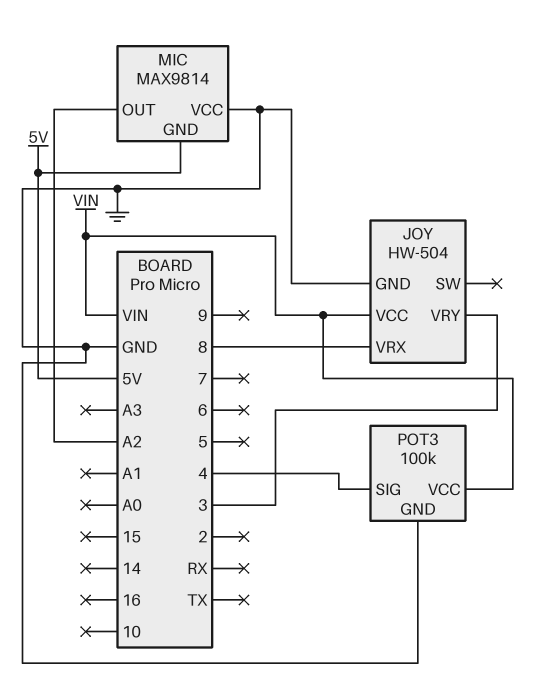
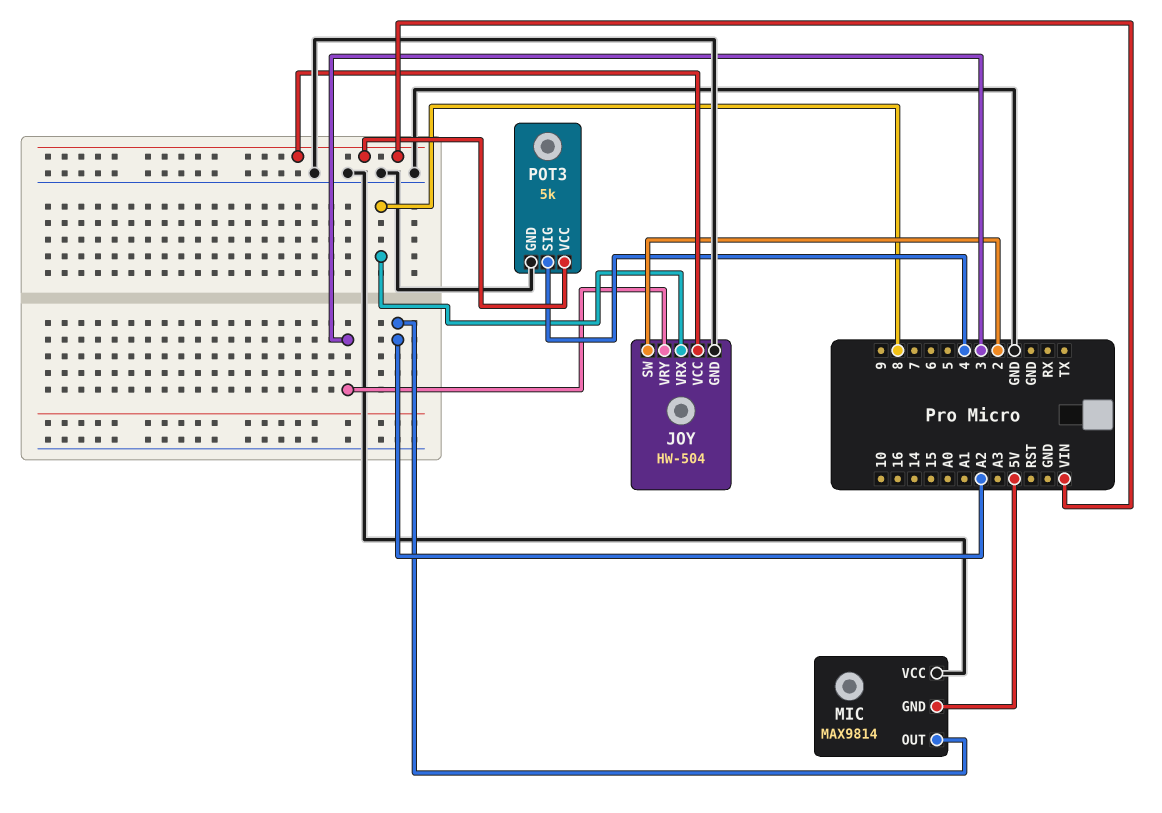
JOY pin SW: none -> 2
POT3: 100k -> 5k

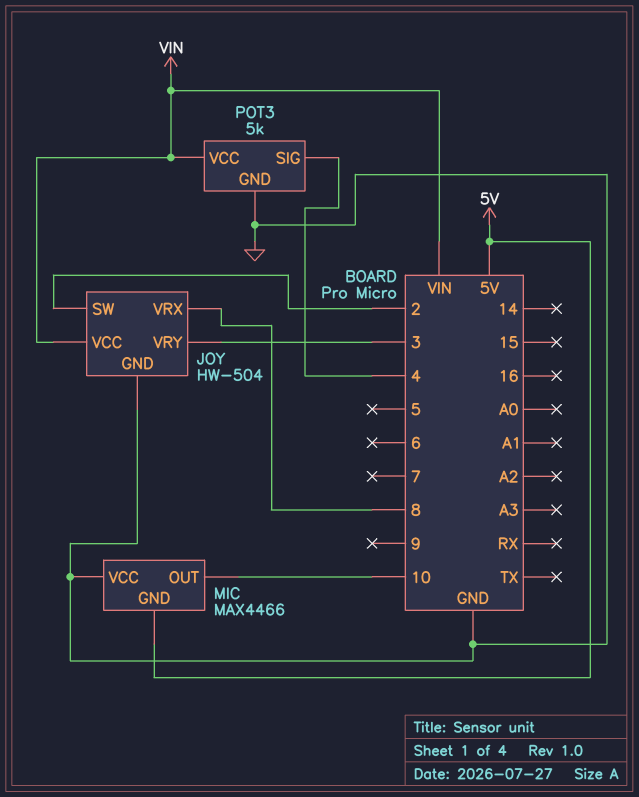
MIC: MAX9814 -> MAX4466
MIC pin OUT: A2 -> 10

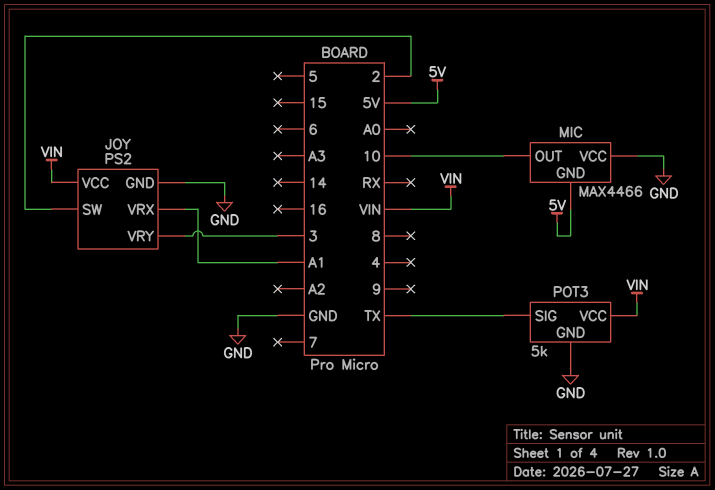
JOY: HW-504 -> PS2
JOY pin VRX: 8 -> A1
POT3 pin SIG: 4 -> TX

